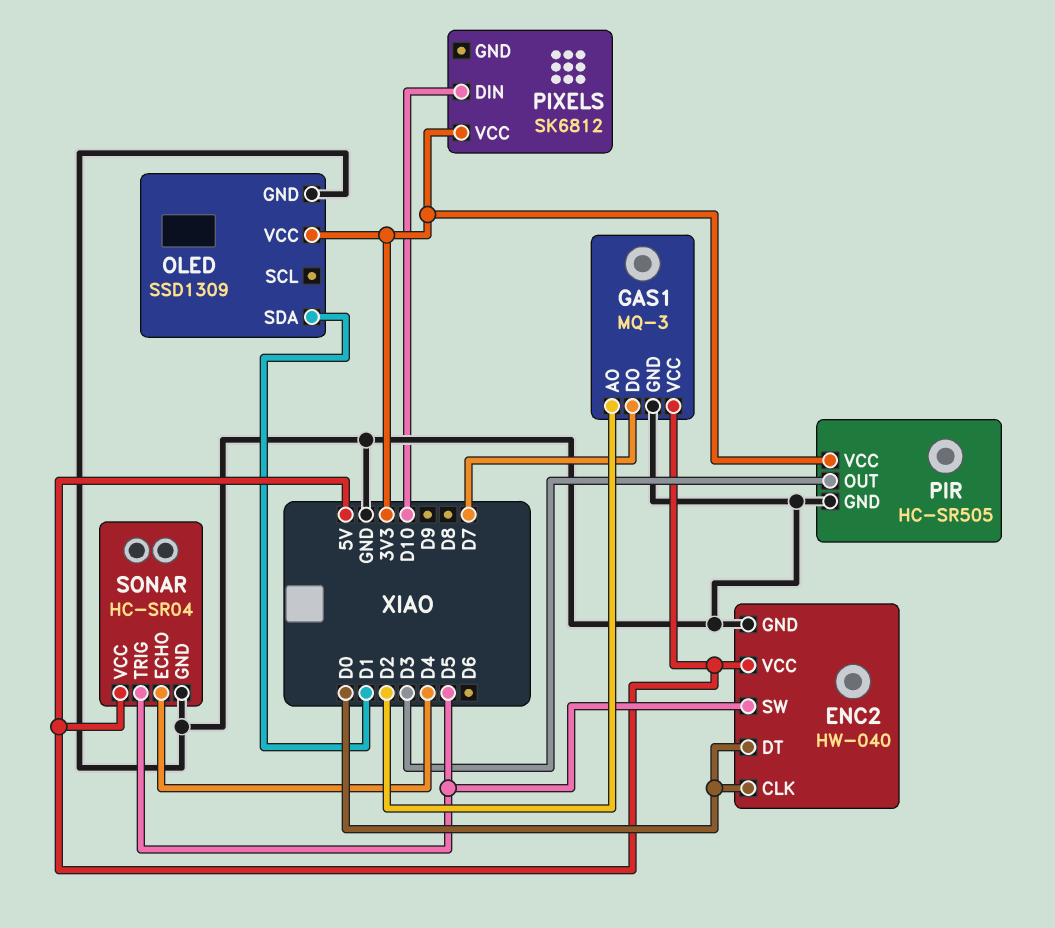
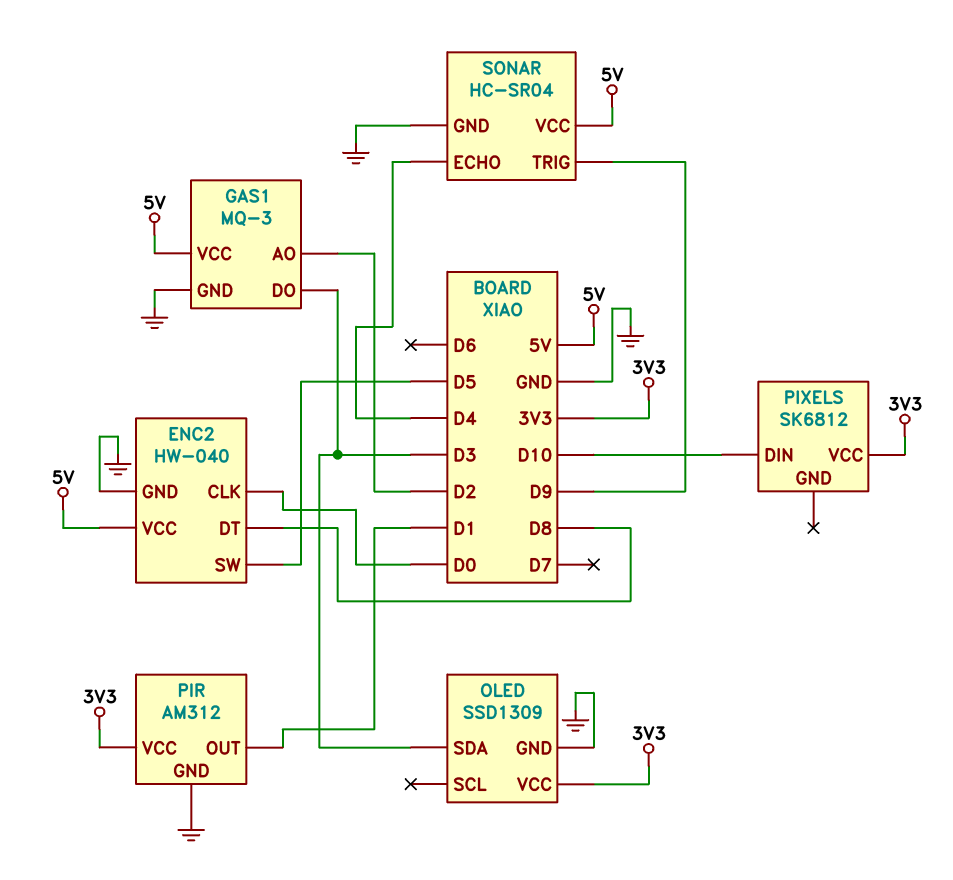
ENC2 pin DT: D0 -> D8
GAS1 pin DO: D7 -> D3
OLED pin SDA: D1 -> D3
PIR: HC-SR505 -> AM312
PIR pin OUT: D3 -> D1
SONAR pin TRIG: D5 -> D9

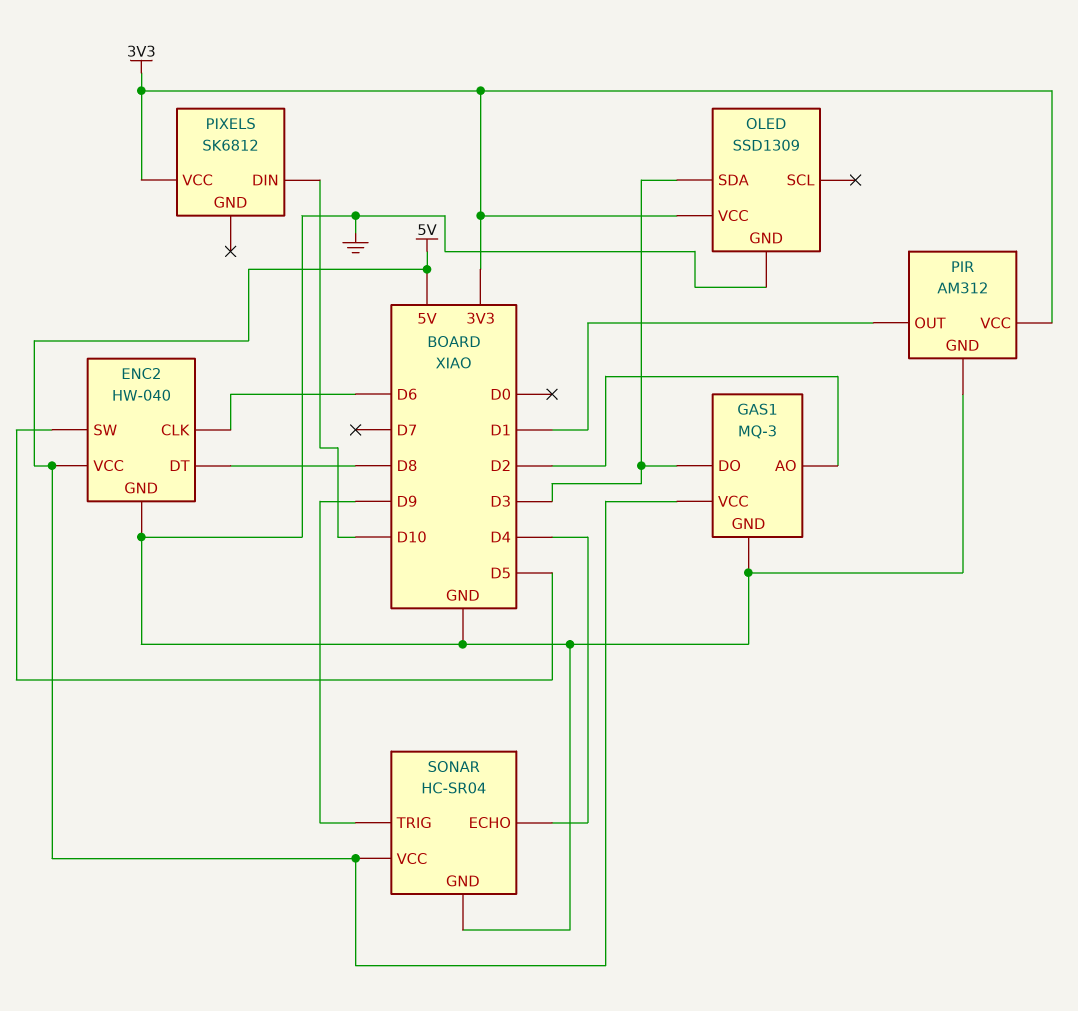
ENC2 pin CLK: D0 -> D6

